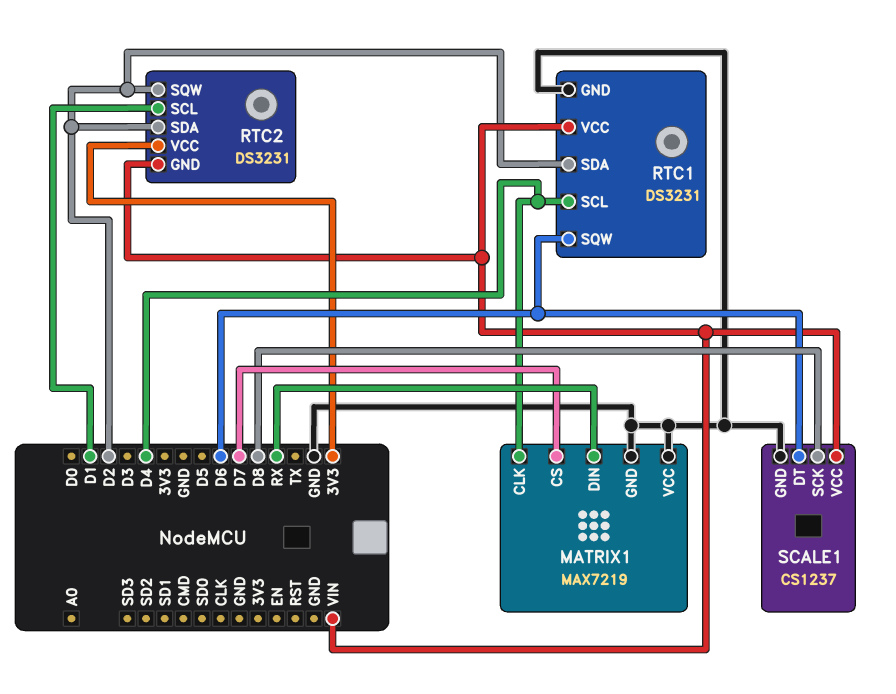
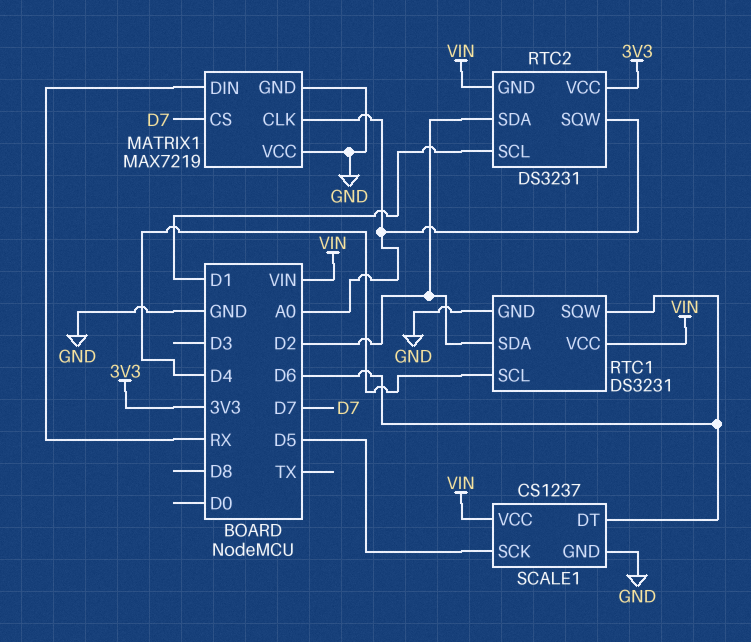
MATRIX1 pin CLK: D4 -> A0
RTC2 pin SQW: D2 -> A0
SCALE1 pin SCK: D8 -> D5

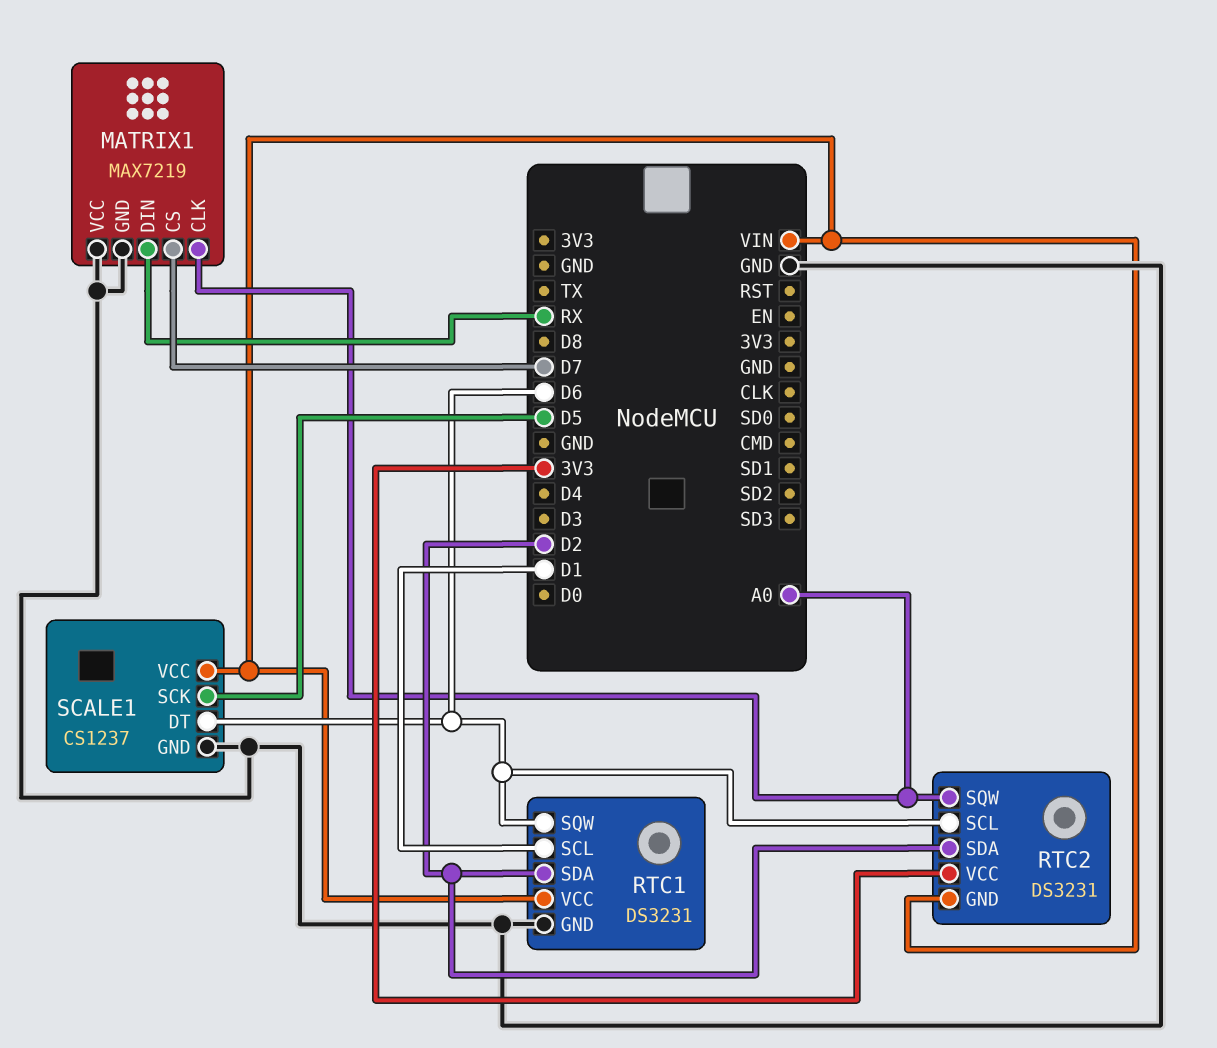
RTC1 pin SCL: D4 -> D1
RTC2 pin SCL: D1 -> D6

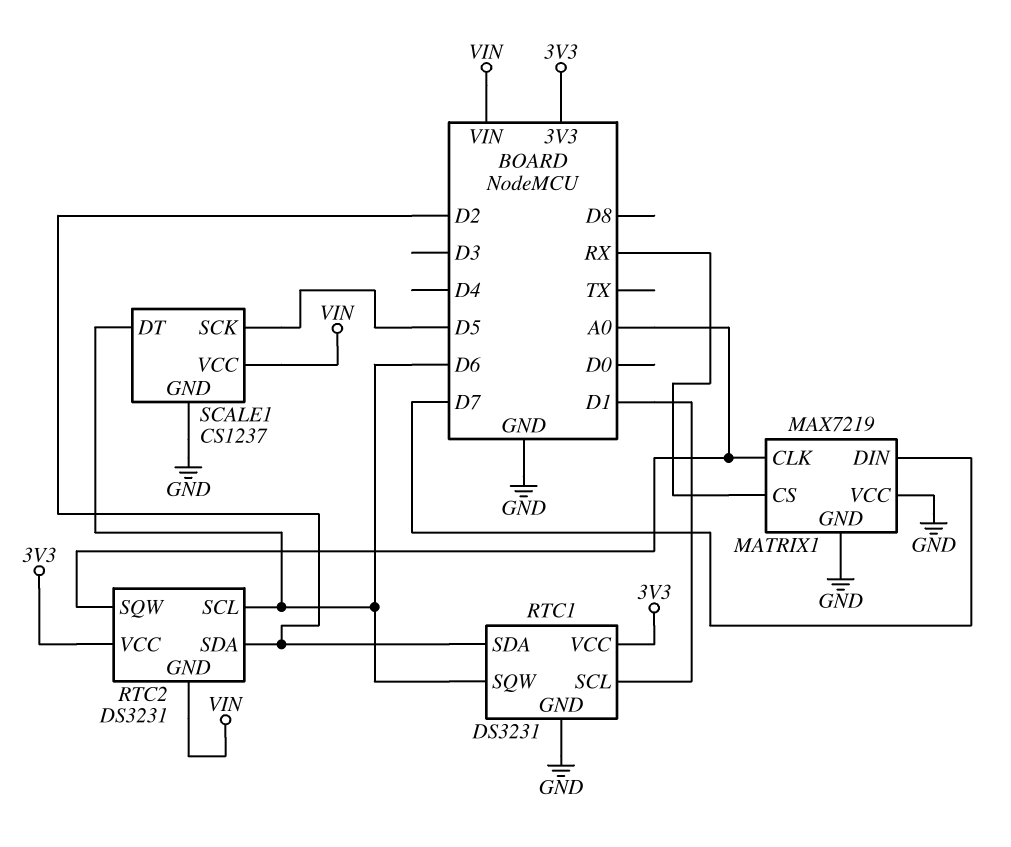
MATRIX1 pin CS: D7 -> RX
MATRIX1 pin DIN: RX -> D7
RTC1 pin VCC: VIN -> 3V3

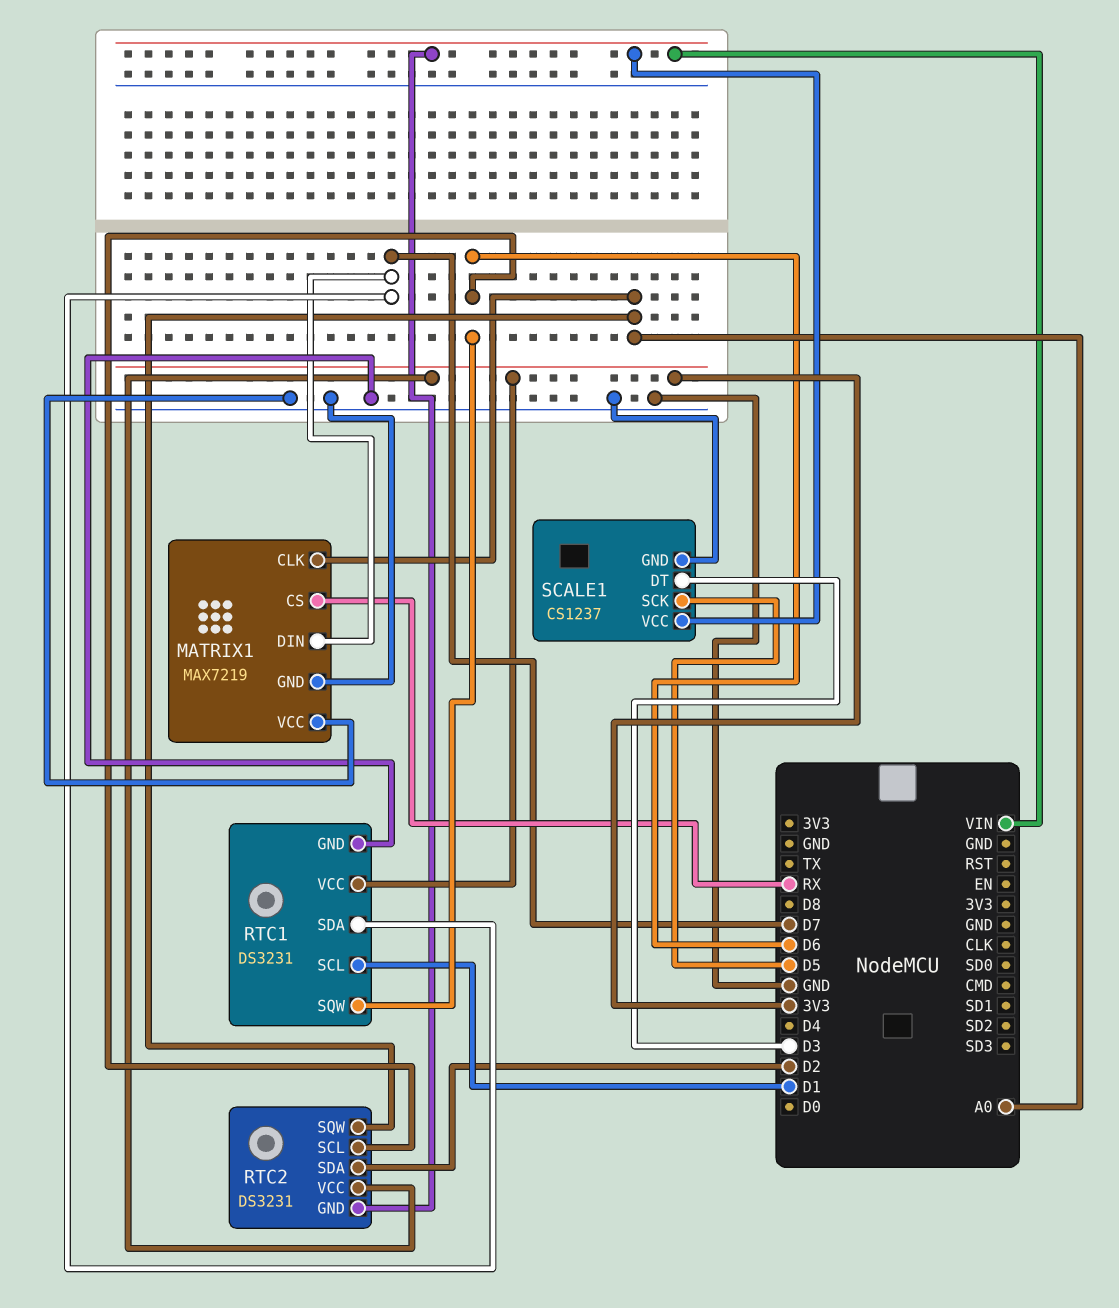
RTC1 pin SDA: D2 -> D7
SCALE1 pin DT: D6 -> D3

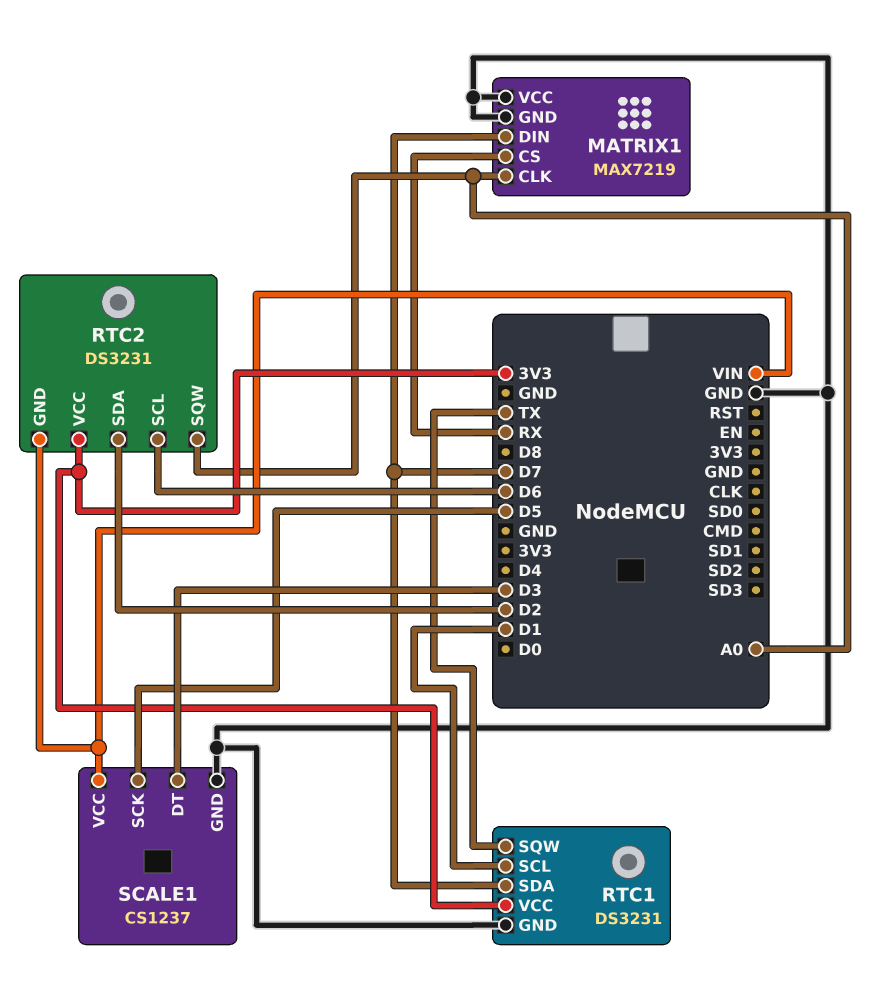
RTC1 pin SQW: D6 -> TX

